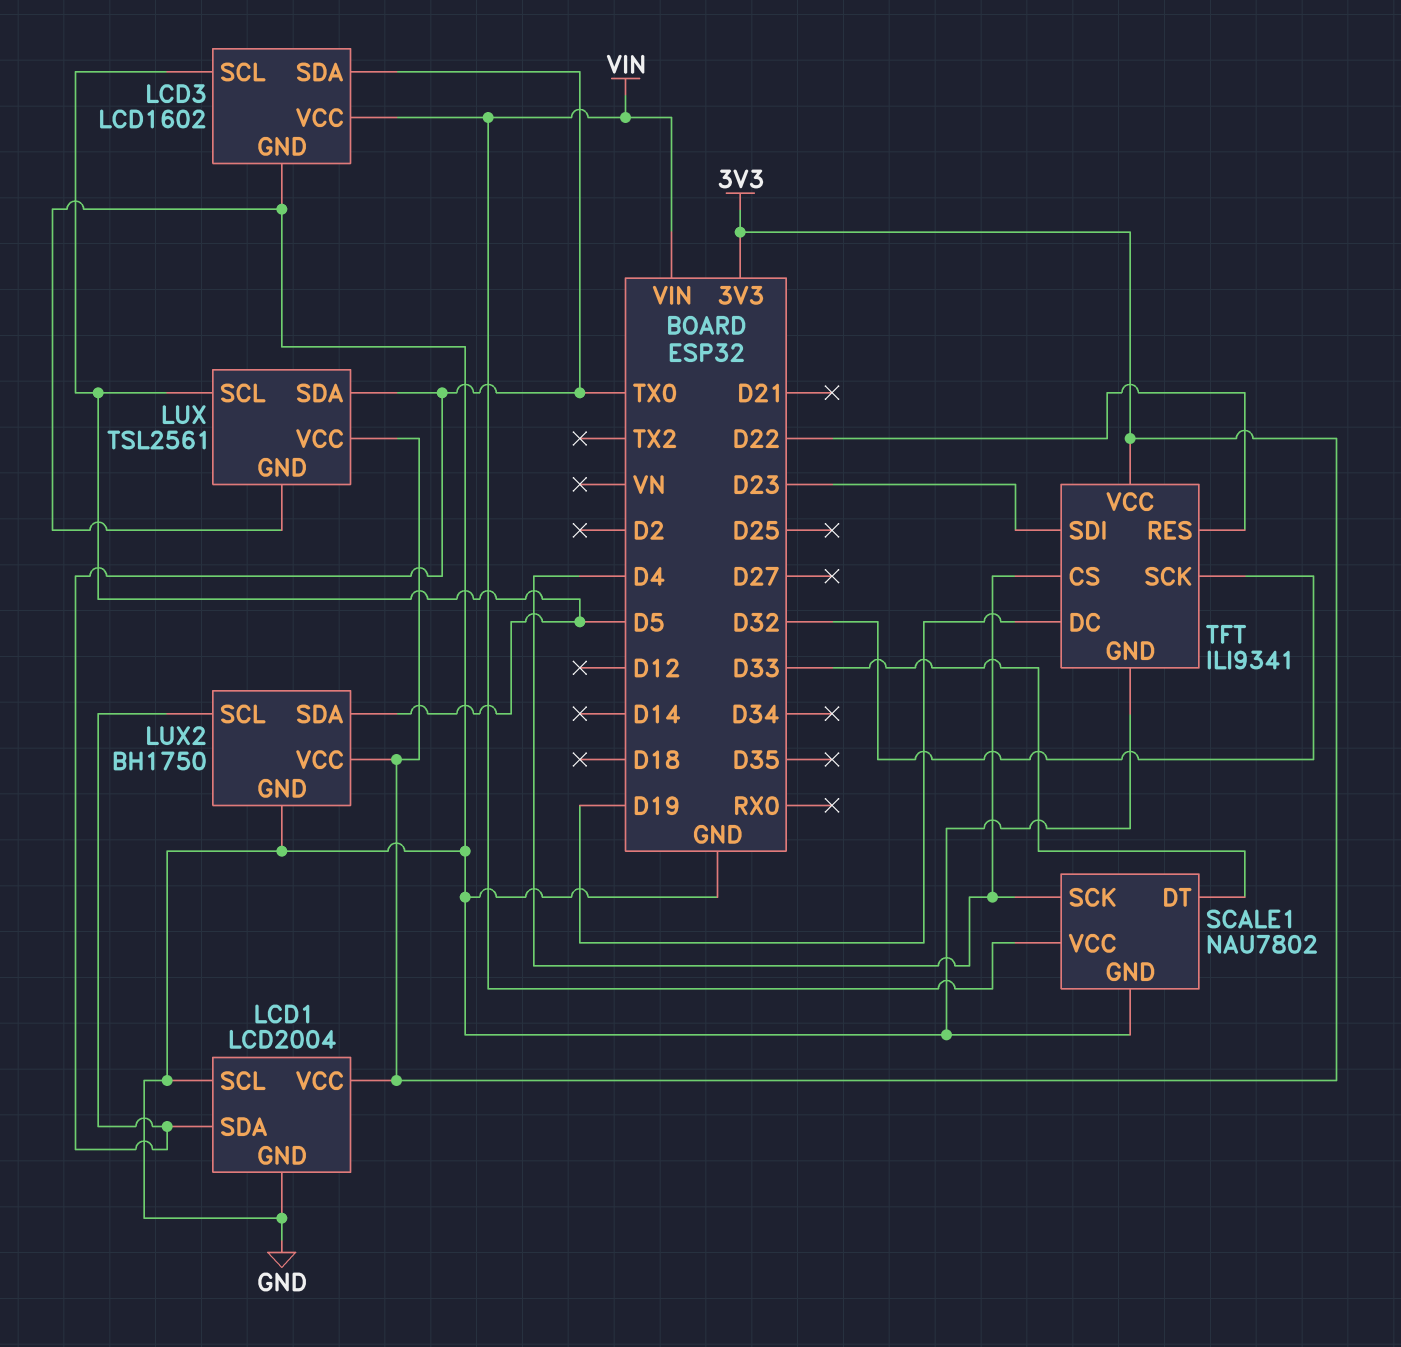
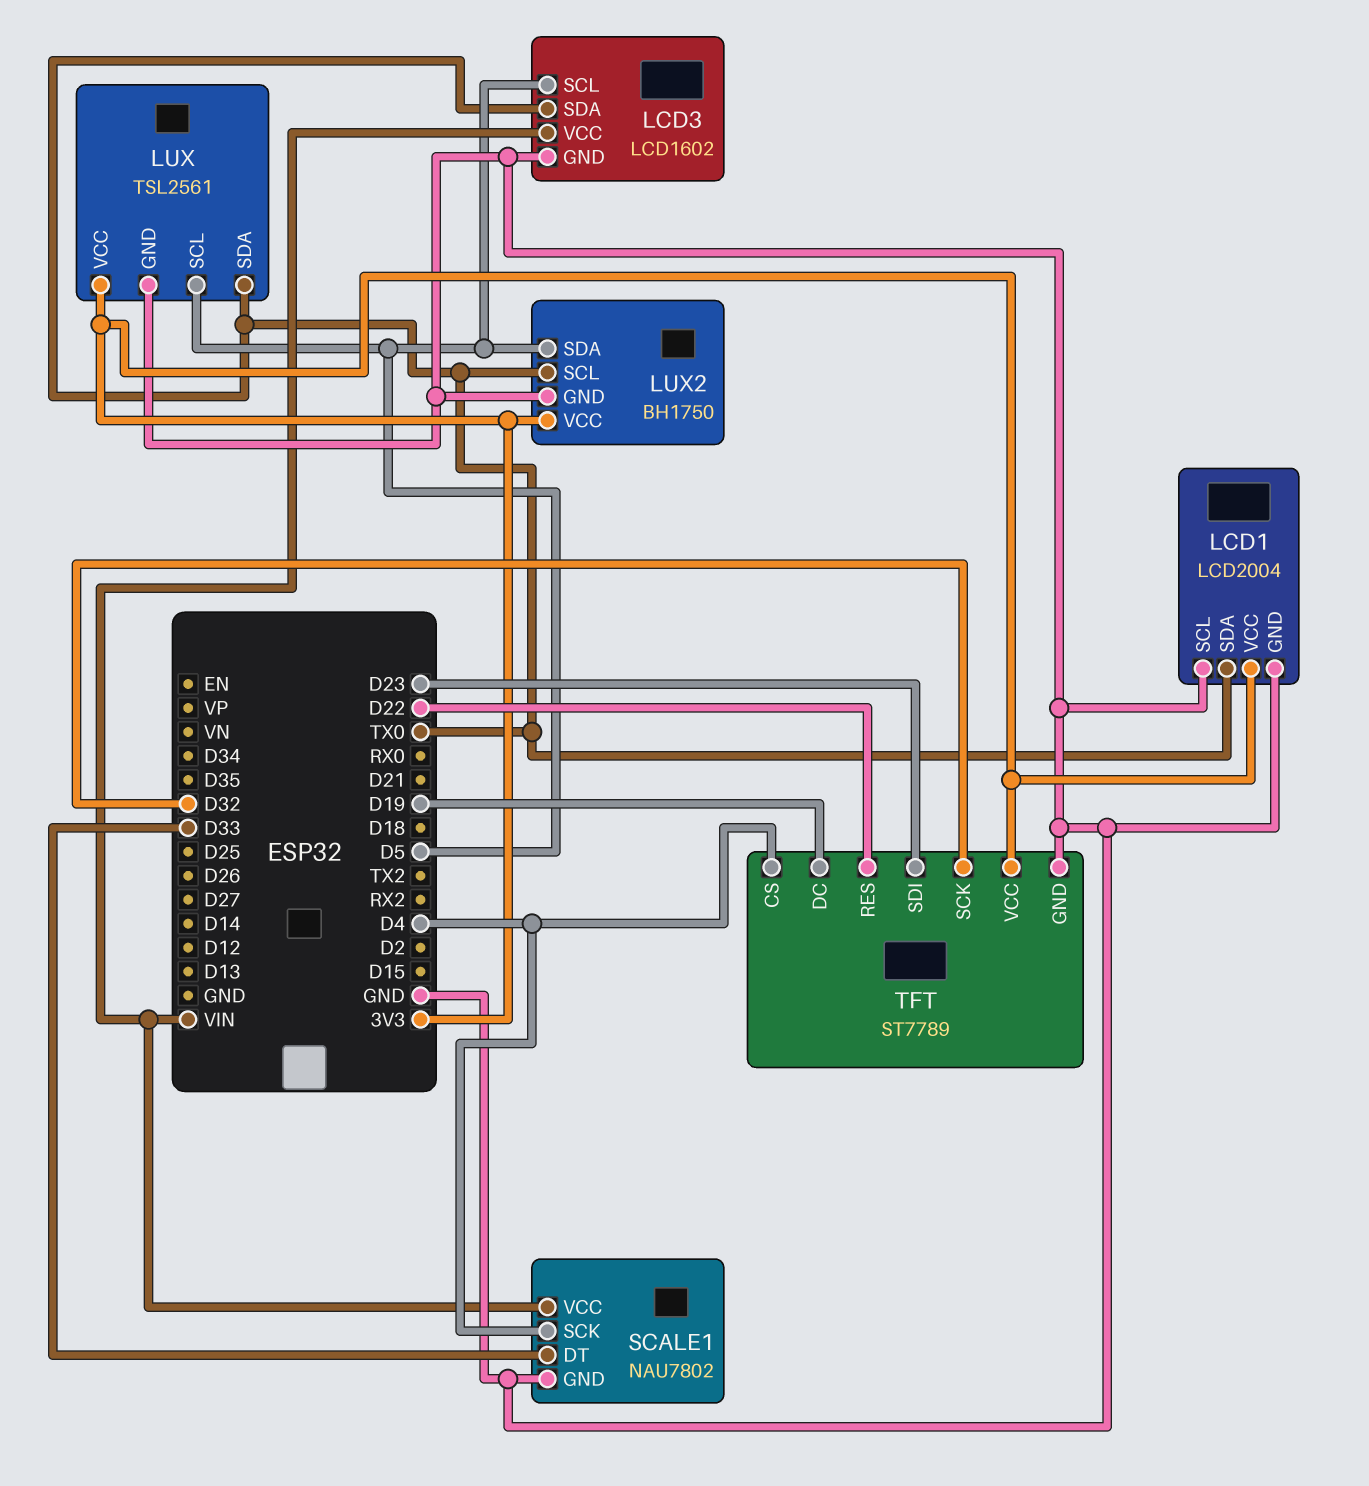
TFT: ILI9341 -> ST7789

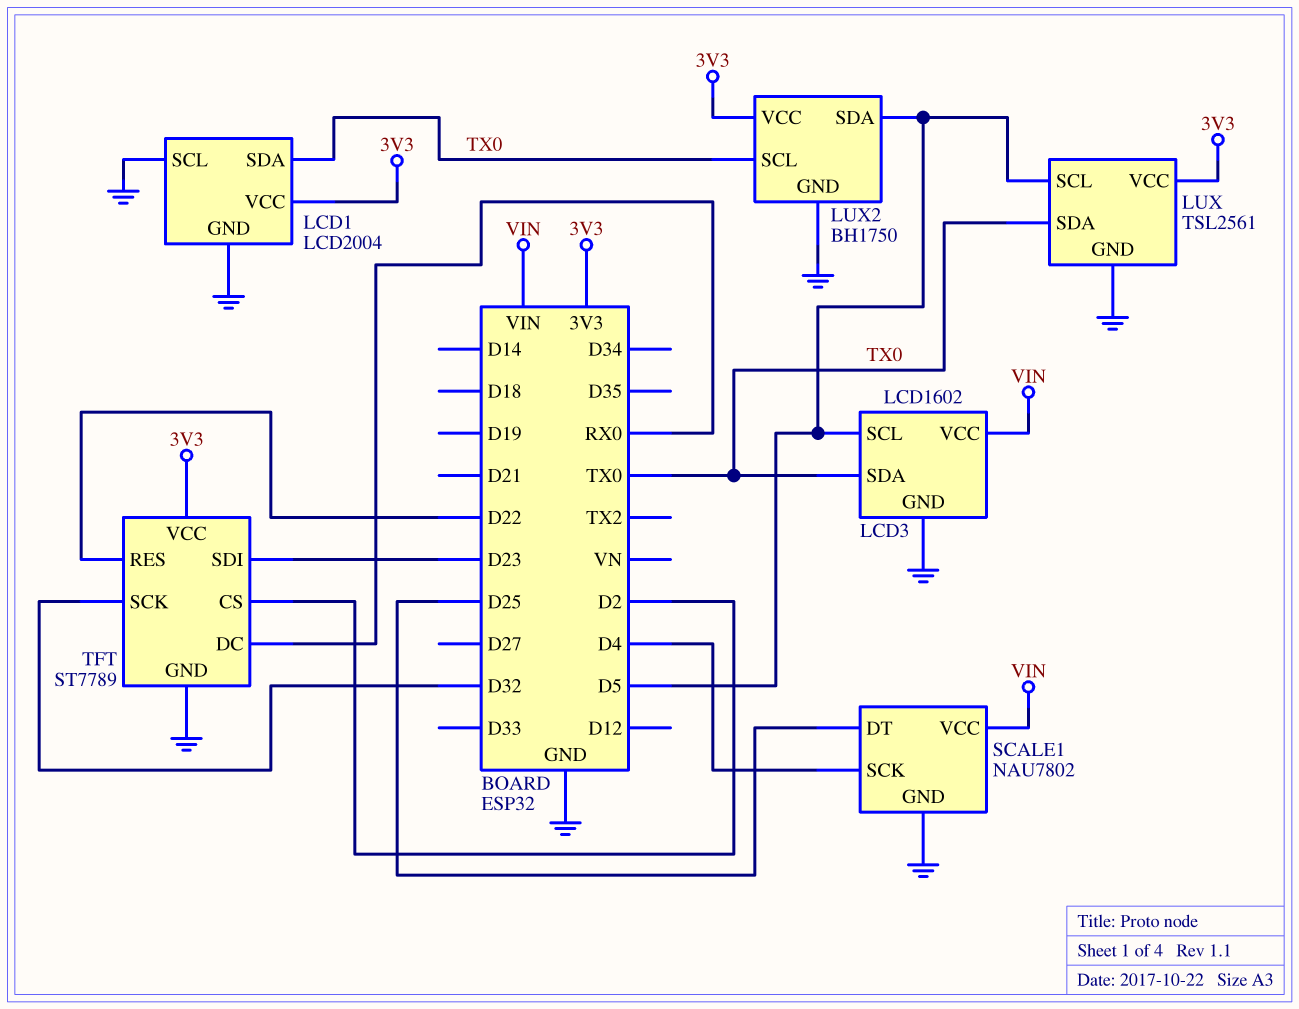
SCALE1 pin DT: D33 -> D25
TFT pin CS: D4 -> D2
TFT pin DC: D19 -> RX0

